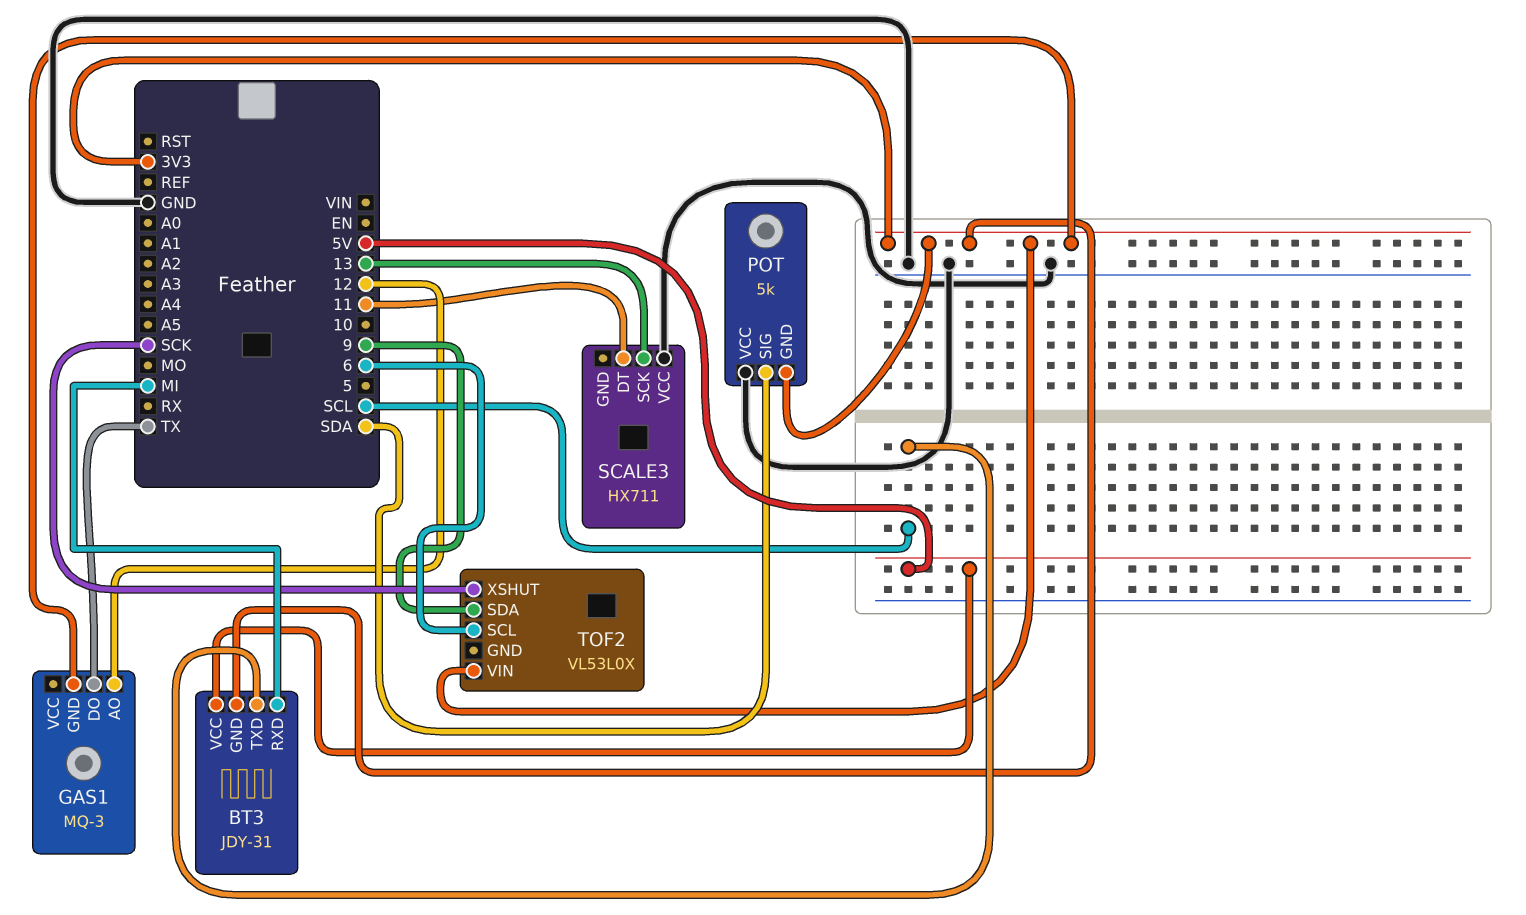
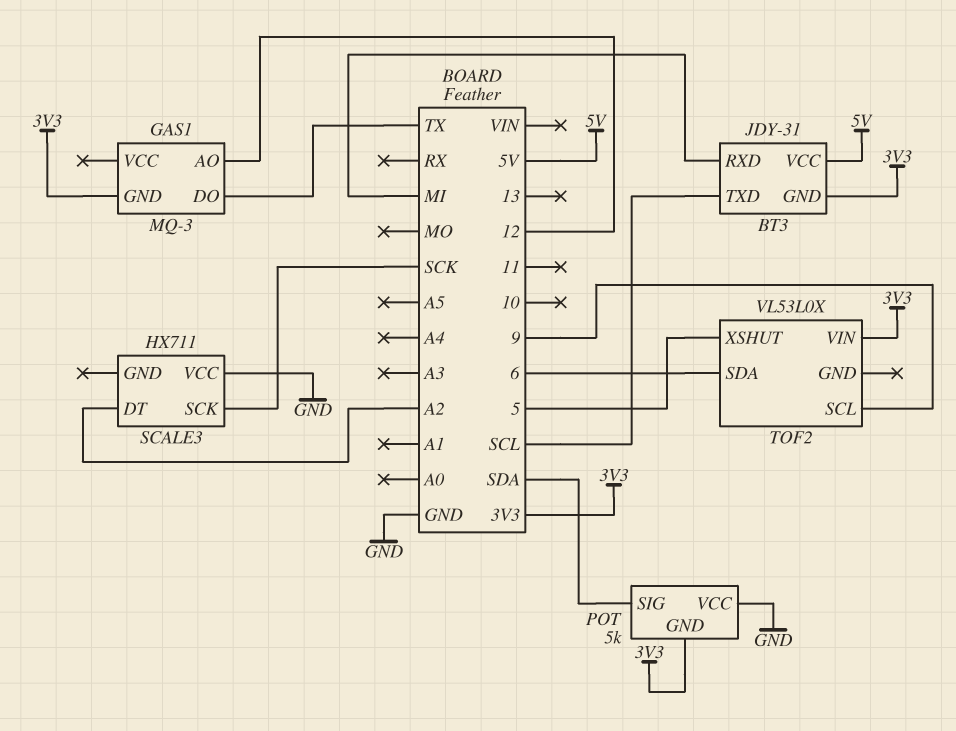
SCALE3 pin DT: 11 -> A2
SCALE3 pin SCK: 13 -> SCK
TOF2 pin SCL: 6 -> 9
TOF2 pin SDA: 9 -> 6
TOF2 pin XSHUT: SCK -> 5

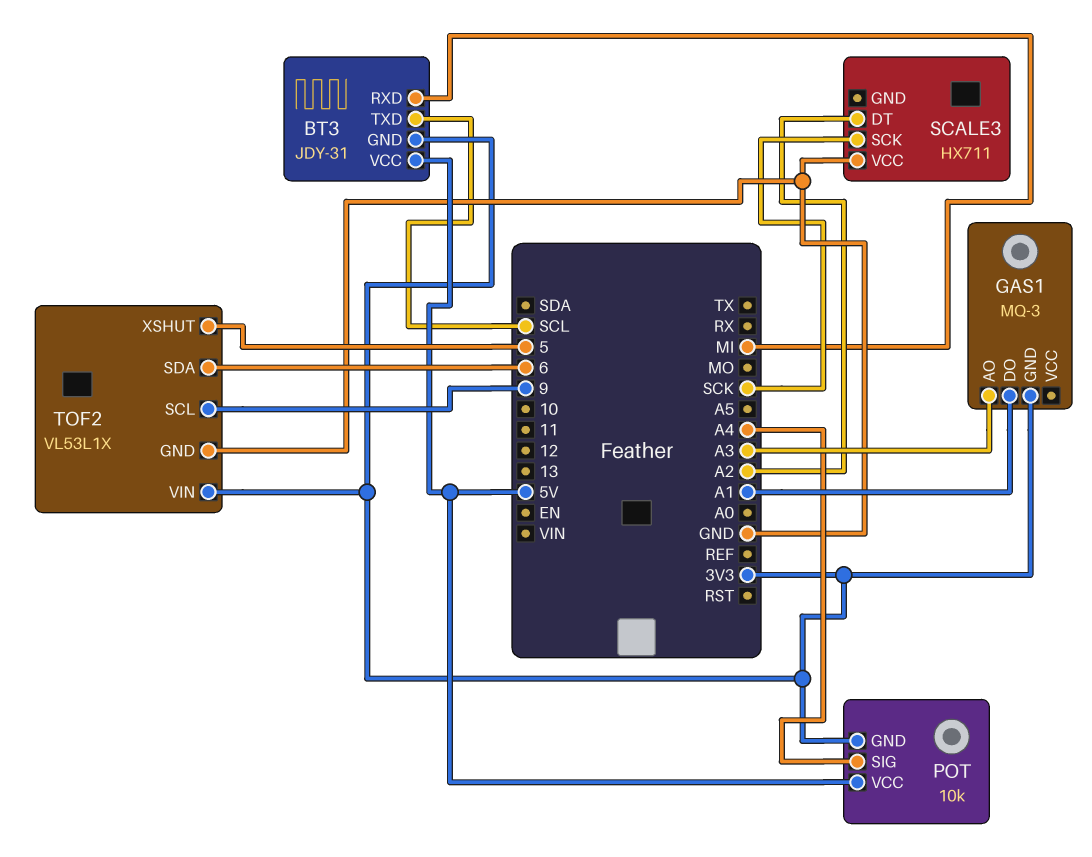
GAS1 pin AO: 12 -> A3
GAS1 pin DO: TX -> A1
POT: 5k -> 10k
POT pin SIG: SDA -> A4
POT pin VCC: GND -> 5V
TOF2: VL53L0X -> VL53L1X
TOF2 pin GND: none -> GND

